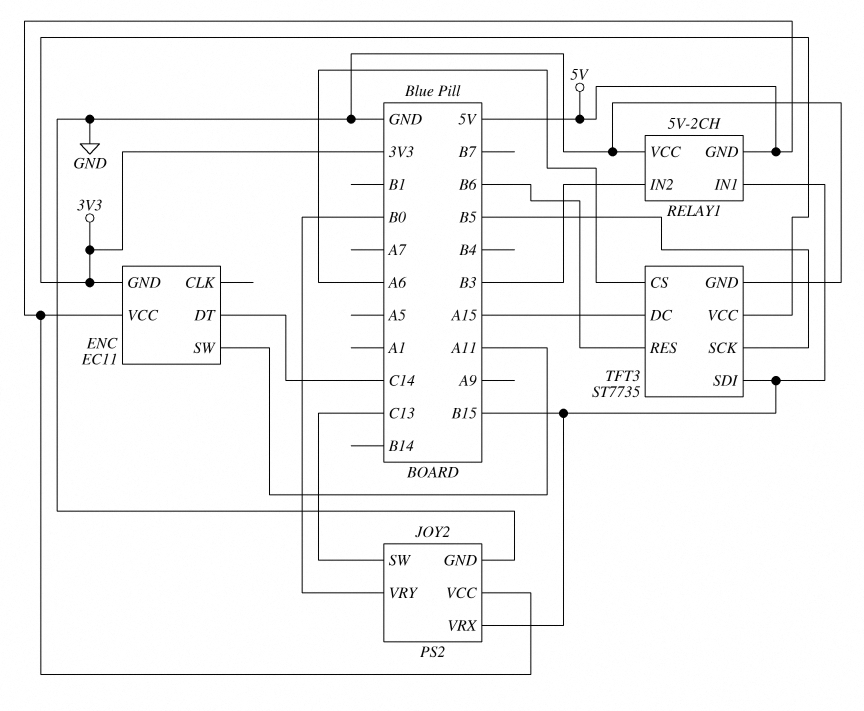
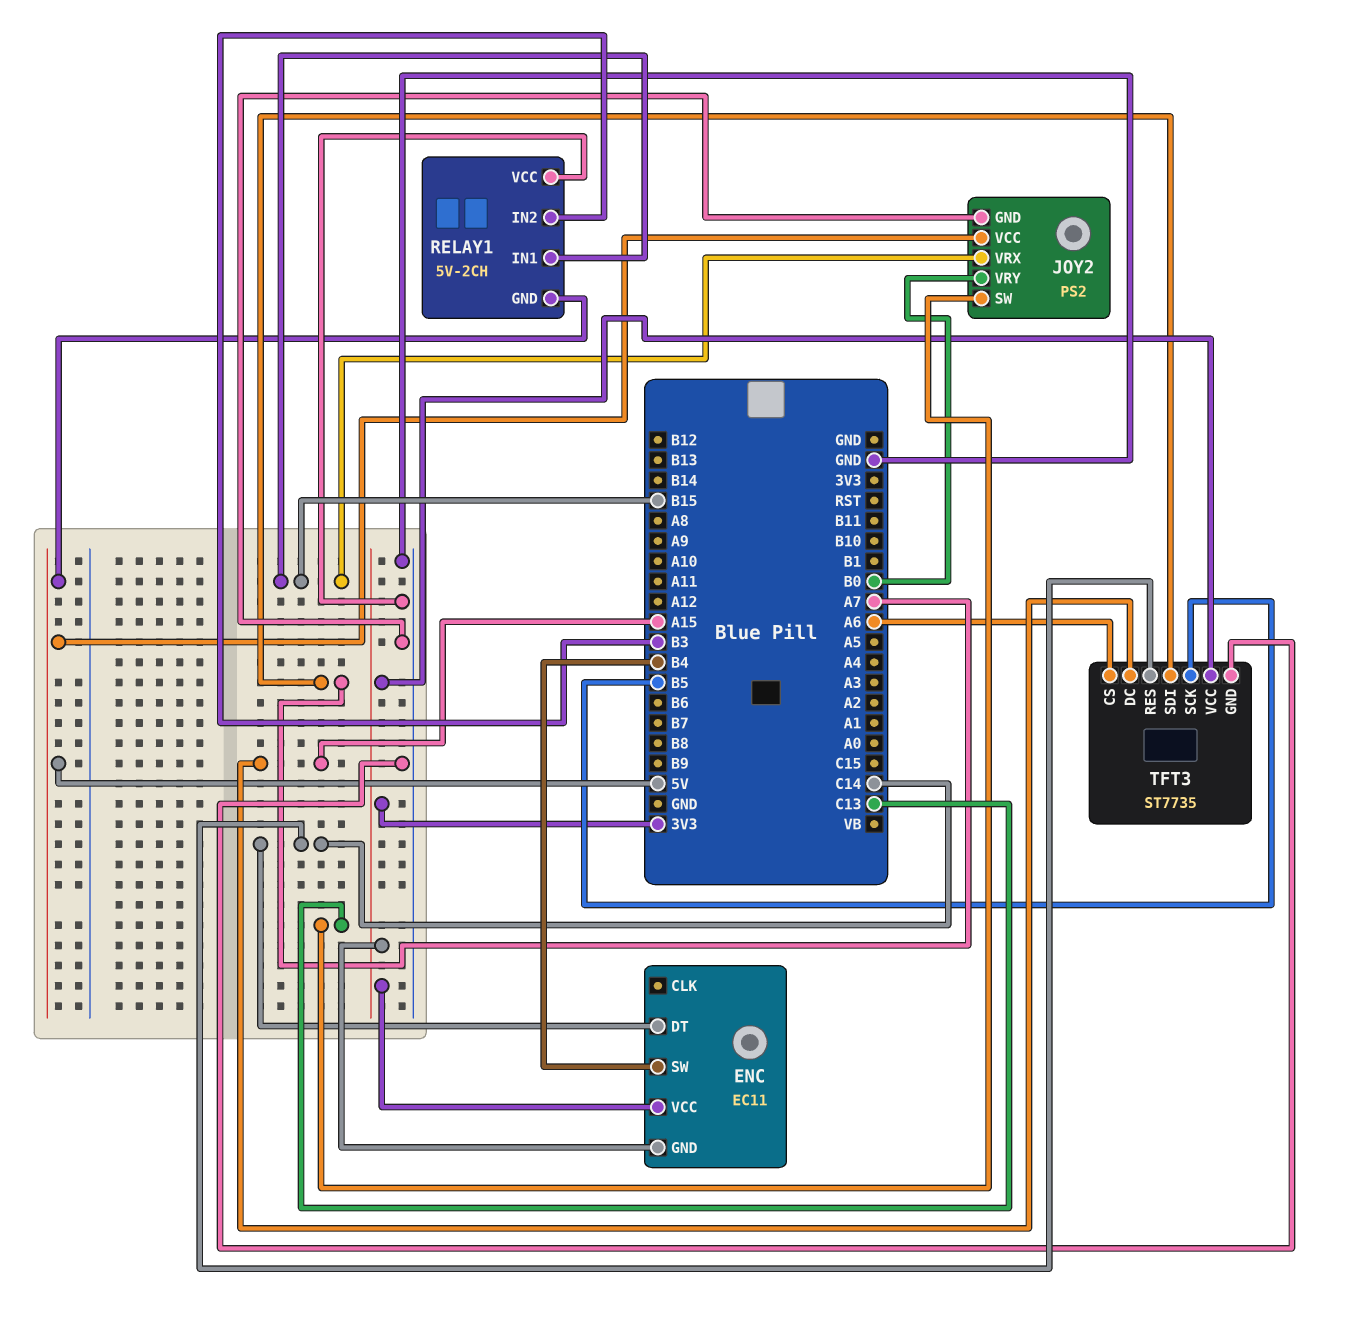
ENC pin SW: A11 -> B4
ENC pin VCC: 5V -> 3V3
TFT3 pin RES: B6 -> C14
TFT3 pin SDI: B15 -> A7

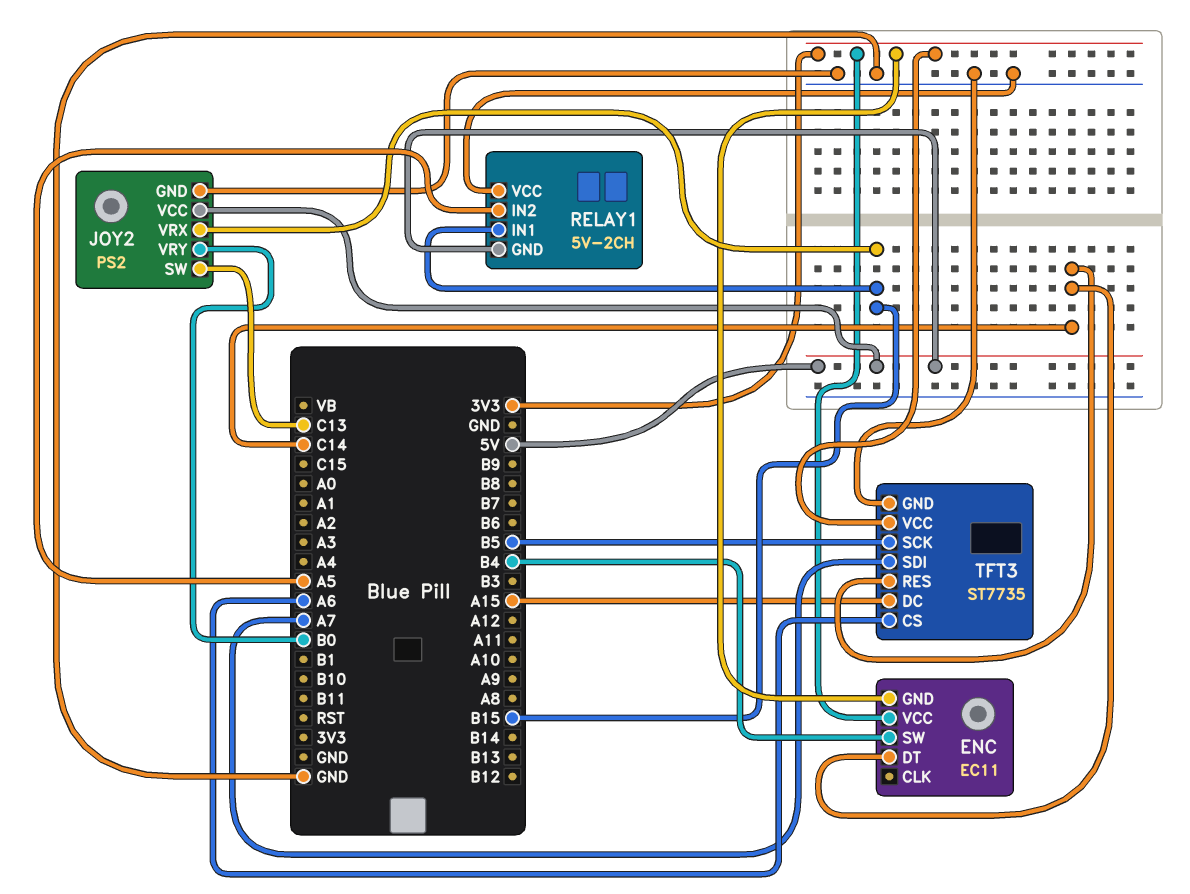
RELAY1 pin IN2: B3 -> A5

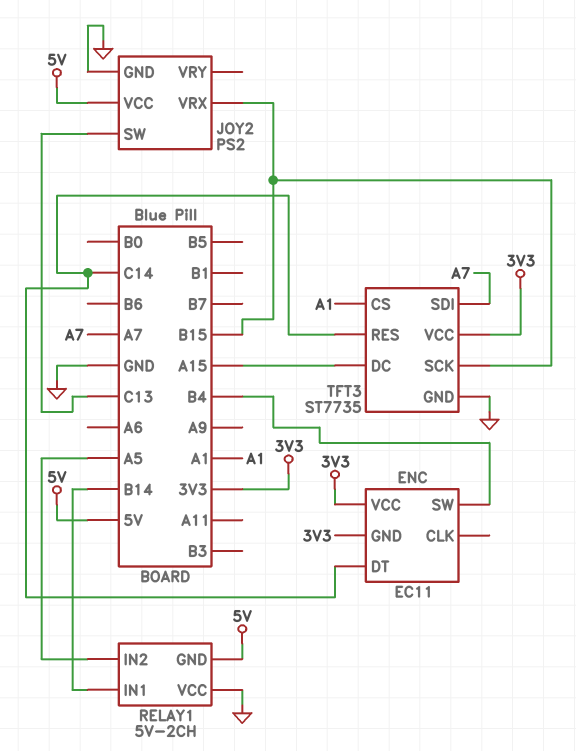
JOY2 pin VRY: B0 -> none
RELAY1 pin IN1: B15 -> B14
TFT3 pin CS: A6 -> A1
TFT3 pin SCK: B5 -> B15

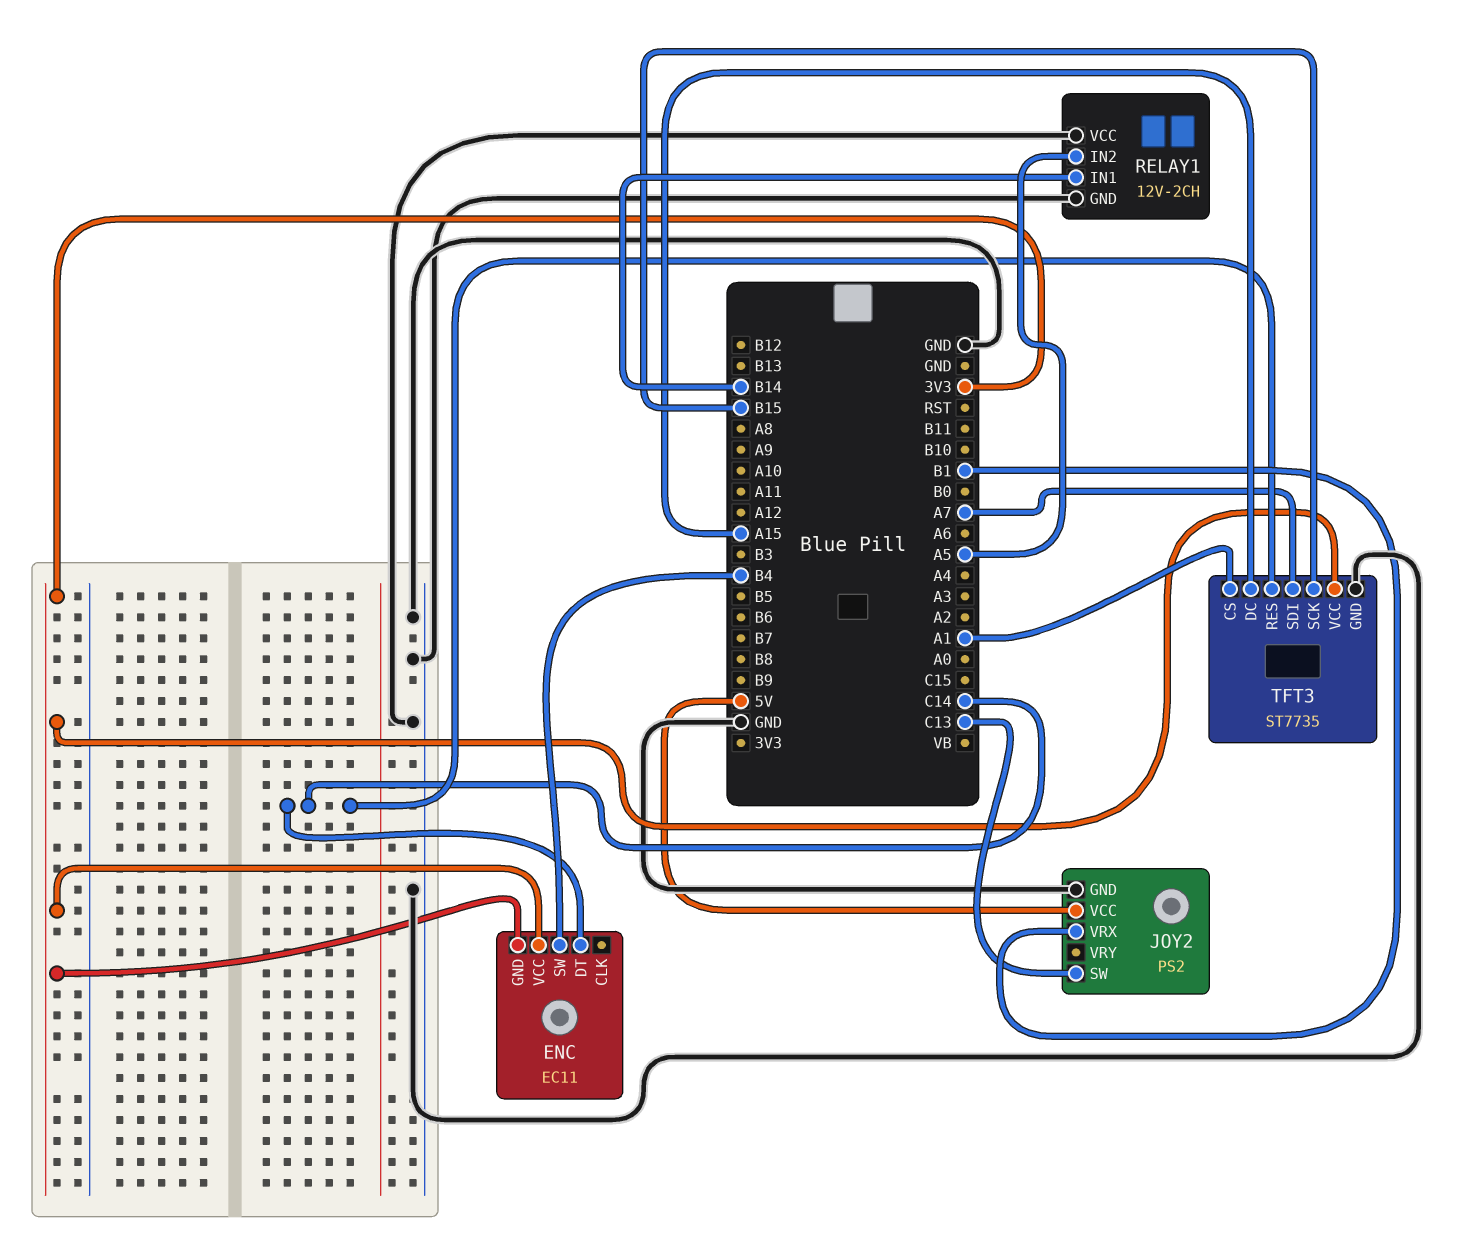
JOY2 pin VRX: B15 -> B1
RELAY1: 5V-2CH -> 12V-2CH
RELAY1 pin GND: 5V -> GND

